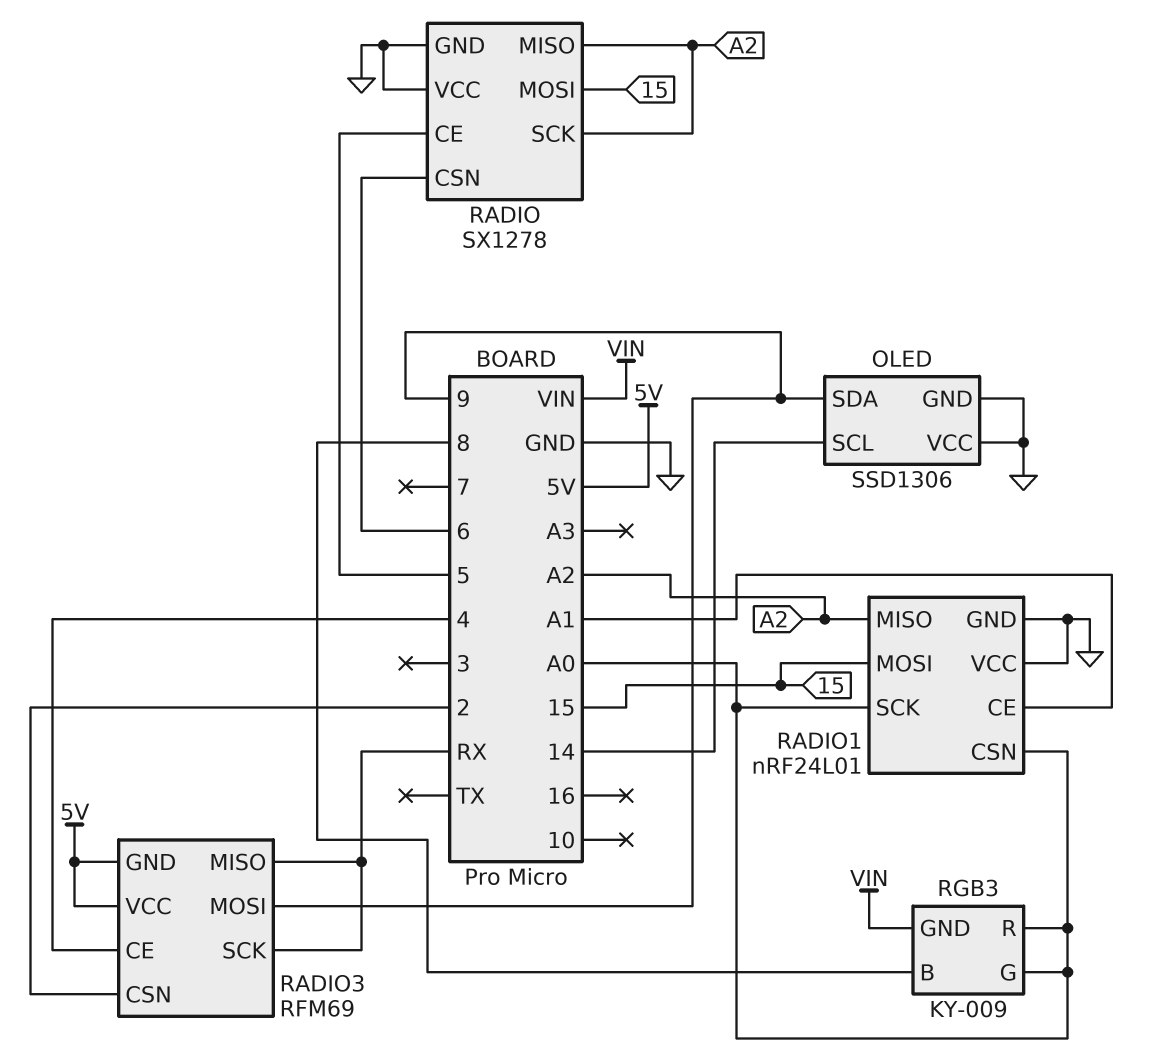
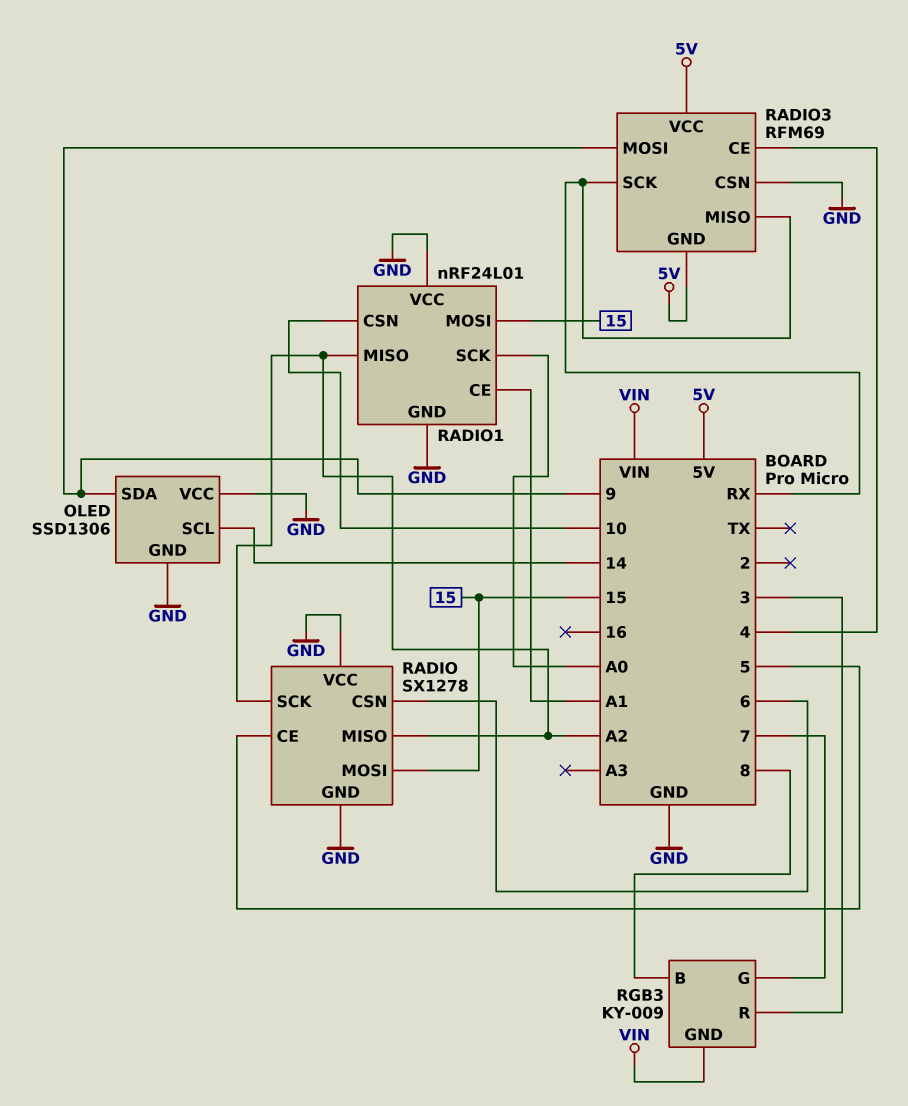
RADIO1 pin CSN: A0 -> 10
RADIO3 pin CSN: 2 -> GND
RGB3 pin G: A0 -> 7
RGB3 pin R: A0 -> 3

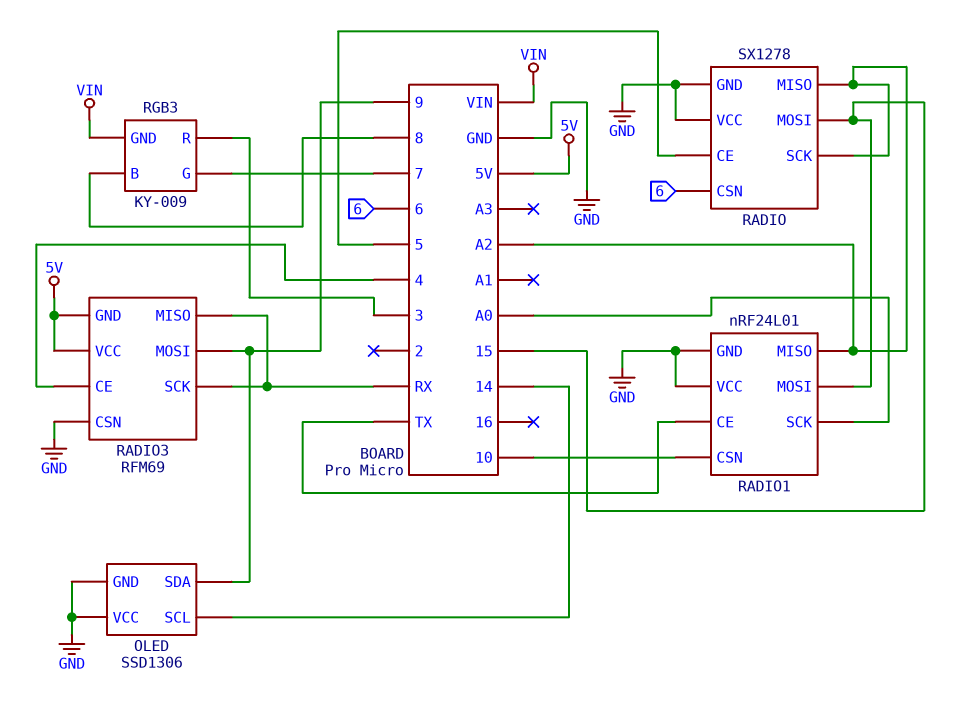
RADIO1 pin CE: A1 -> TX

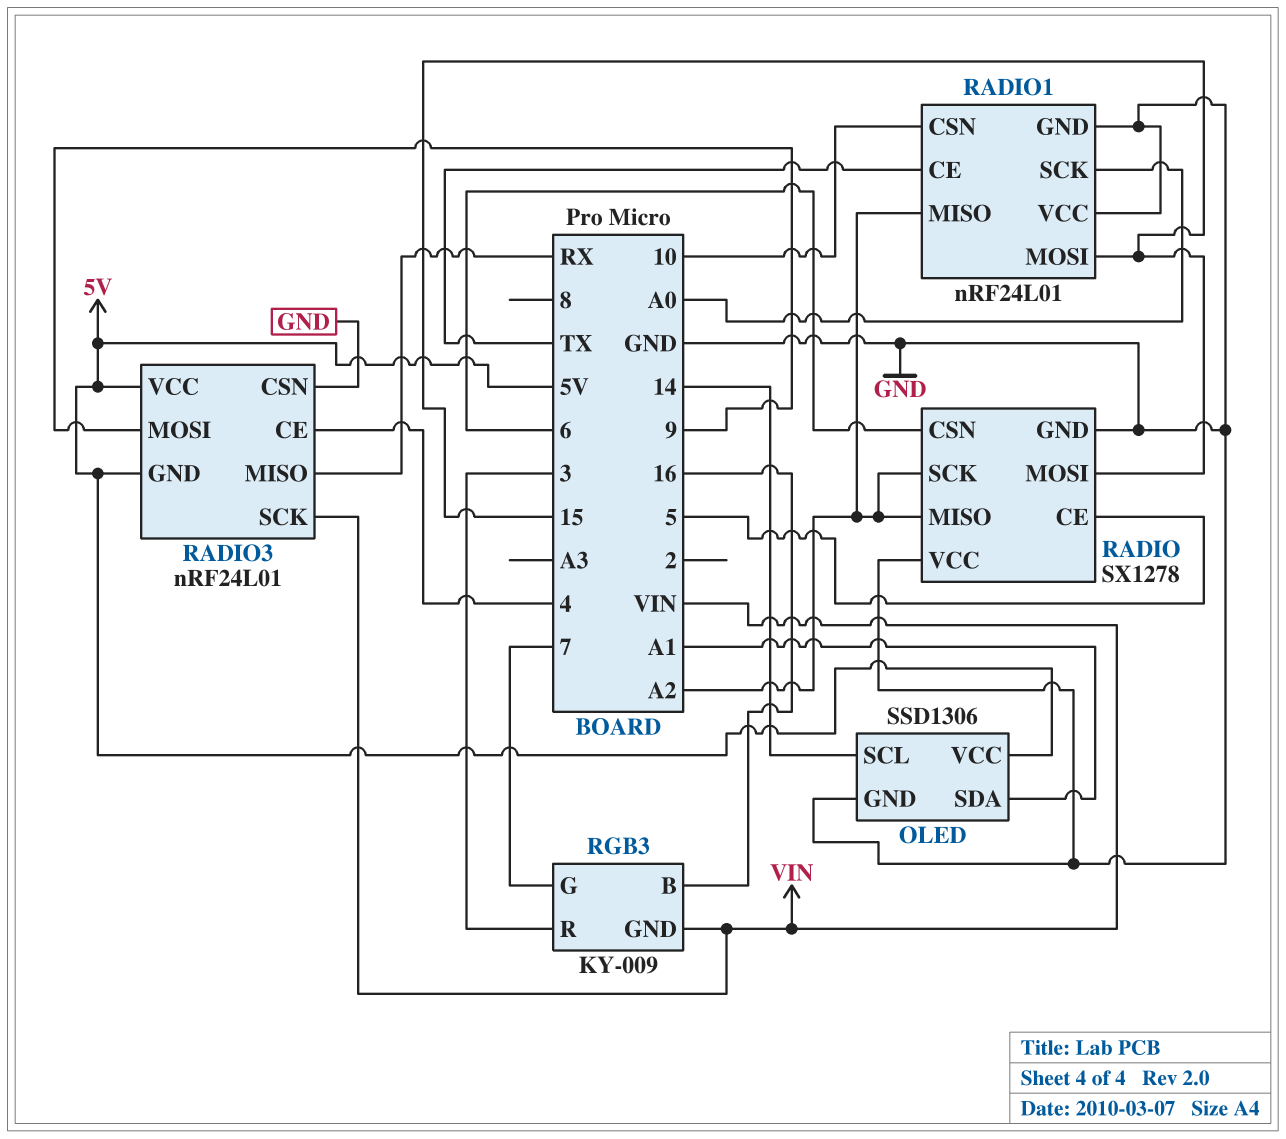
OLED pin SDA: 9 -> A1
OLED pin VCC: GND -> 5V
RADIO3: RFM69 -> nRF24L01
RADIO3 pin SCK: RX -> VIN
RGB3 pin B: 8 -> 16

